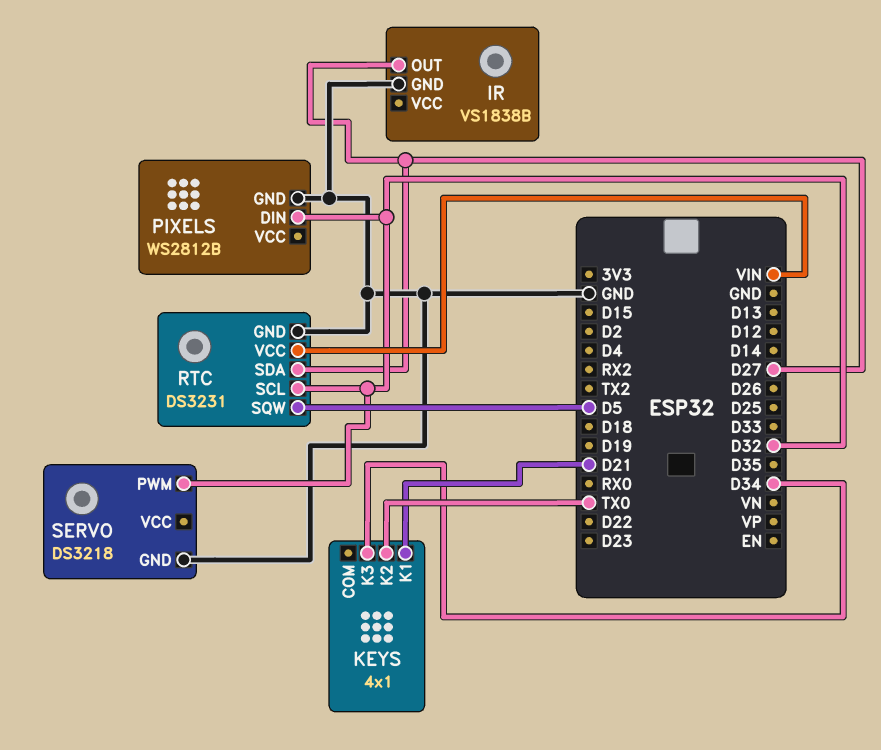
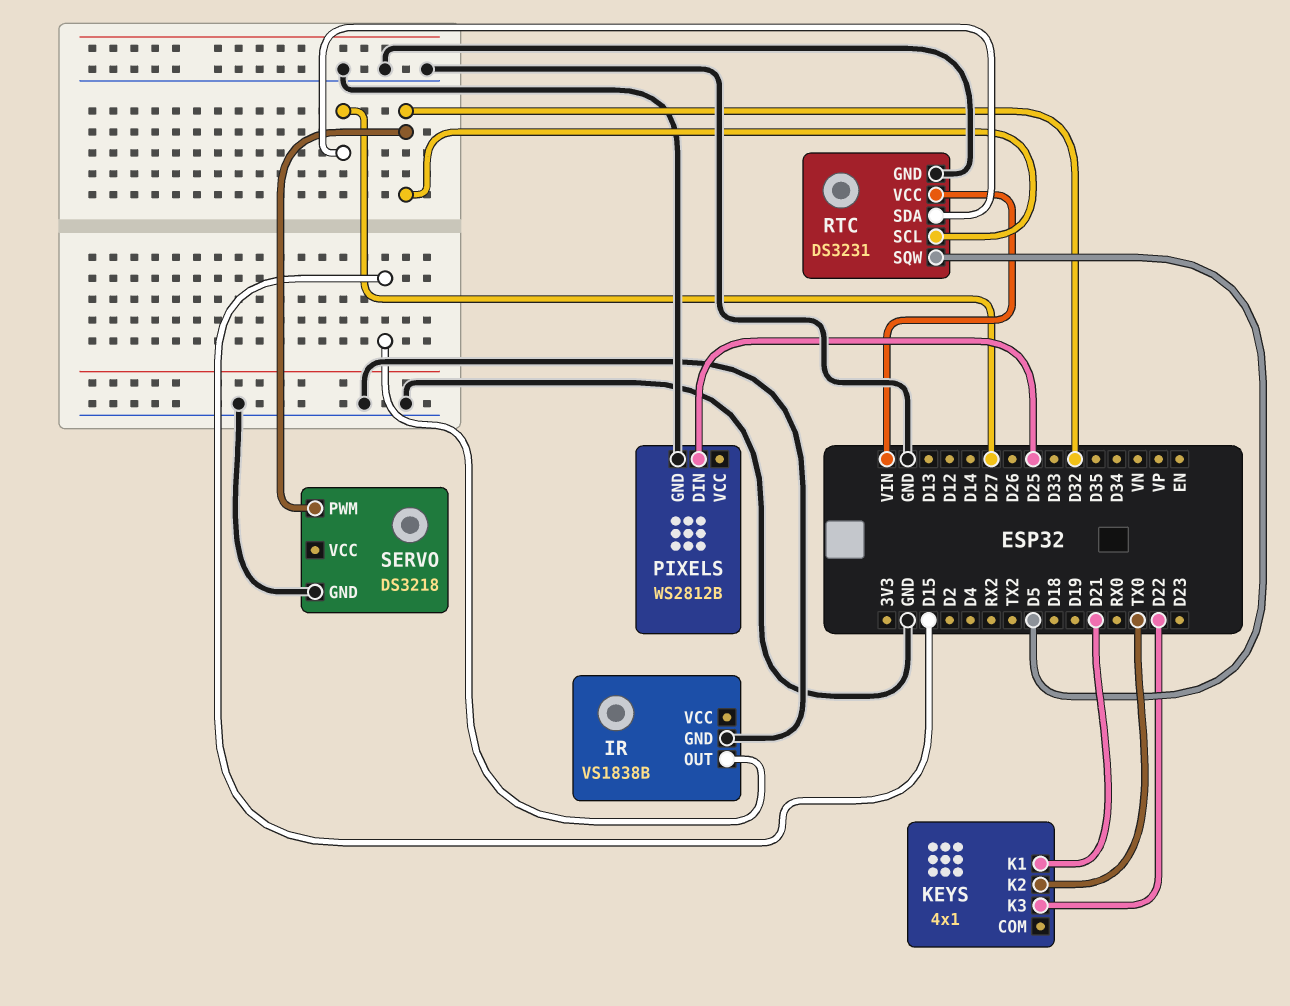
IR pin OUT: D27 -> D15
KEYS pin K3: D34 -> D22
PIXELS pin DIN: D32 -> D25

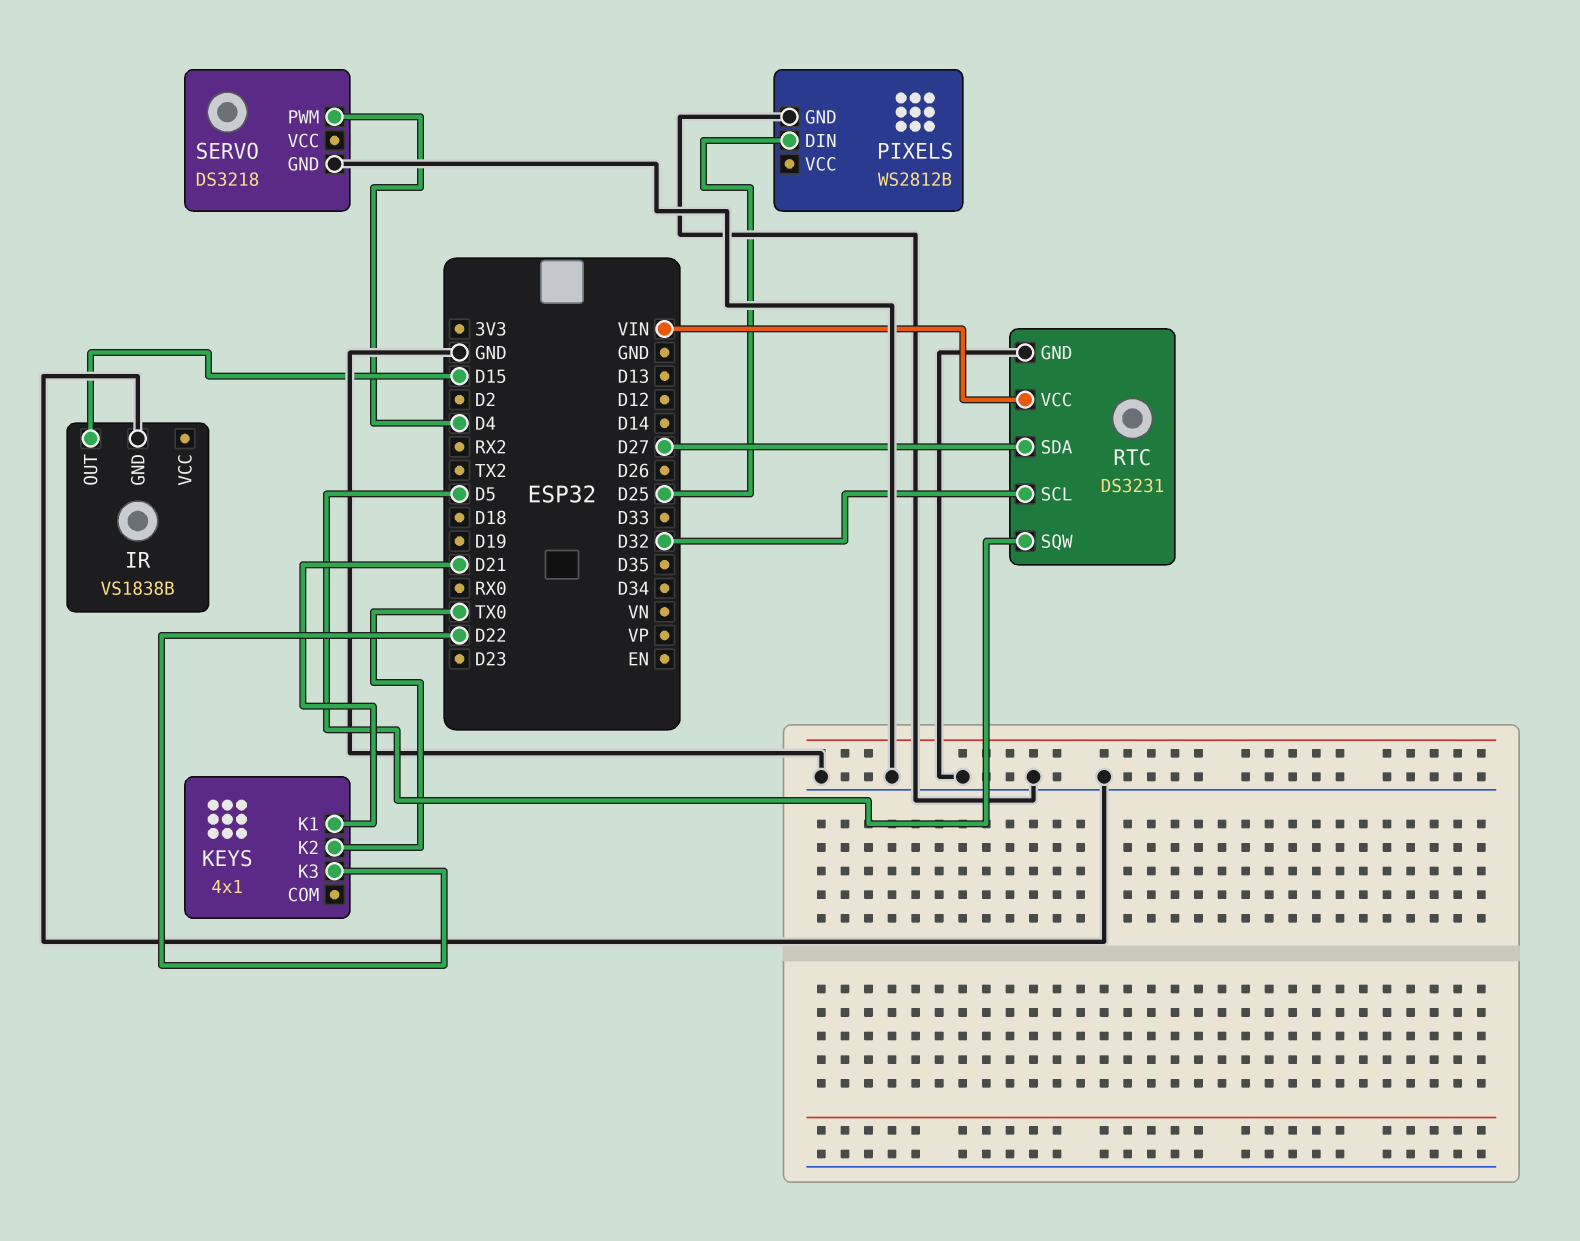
SERVO pin PWM: D32 -> D4

